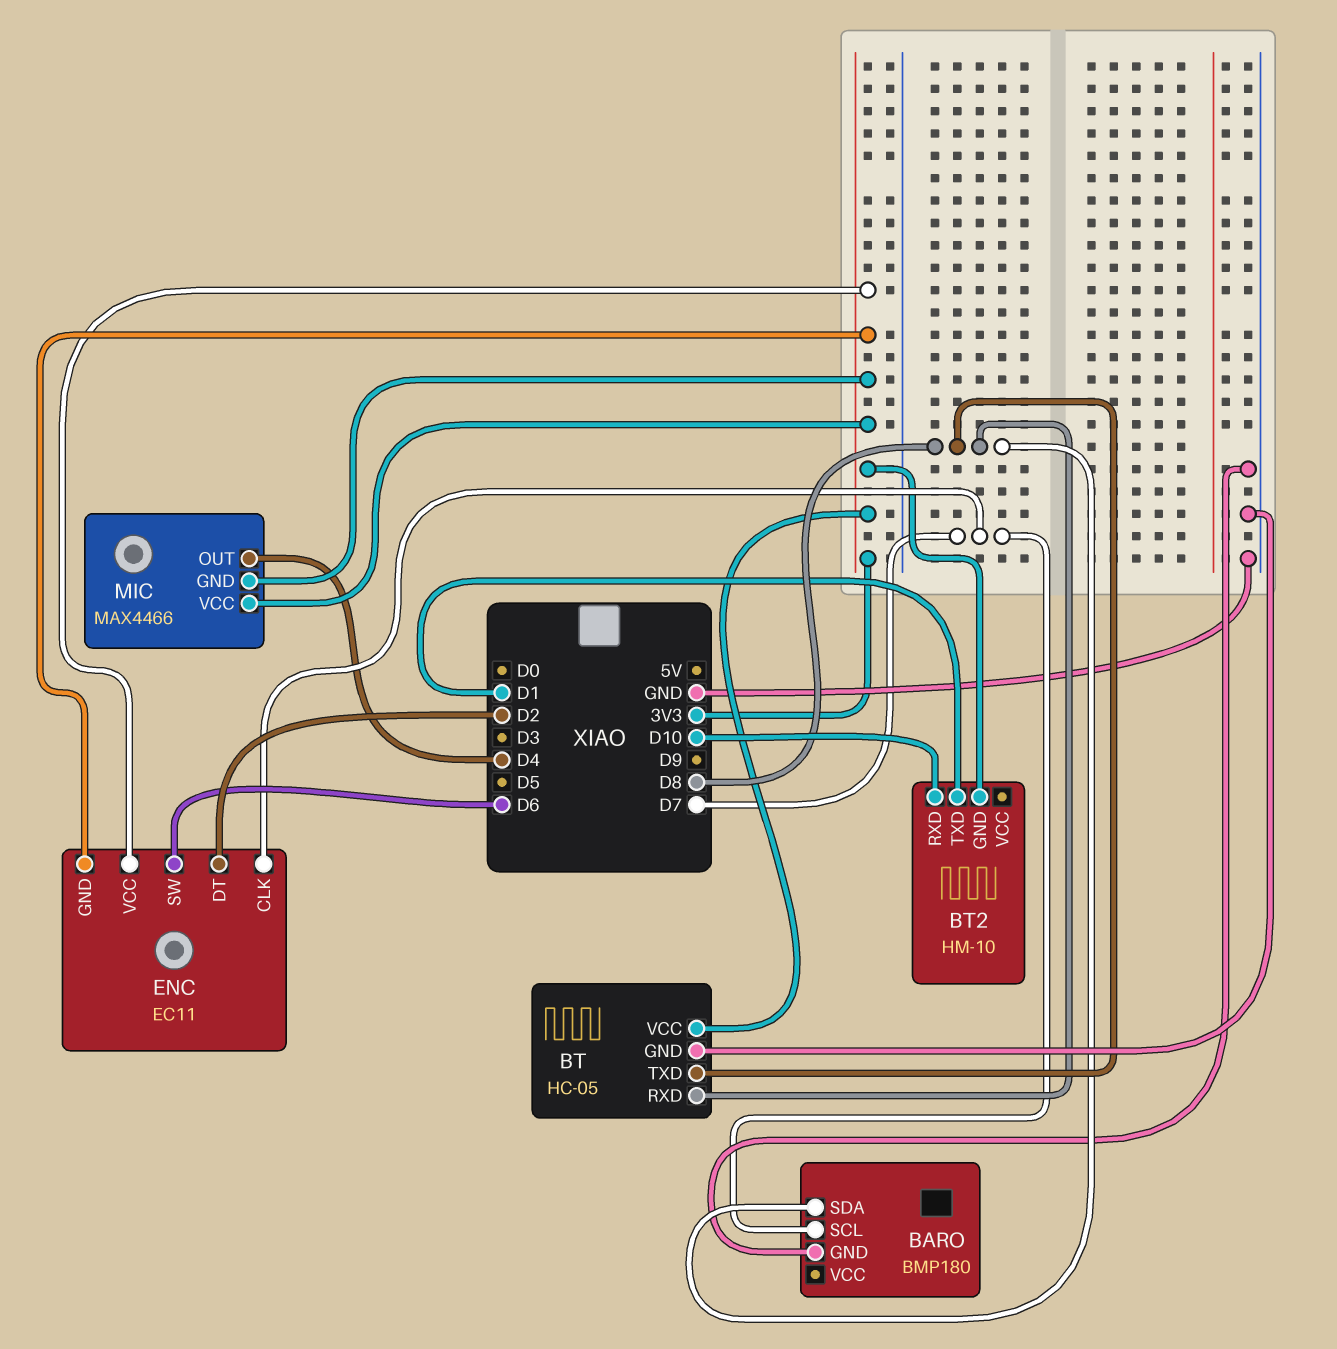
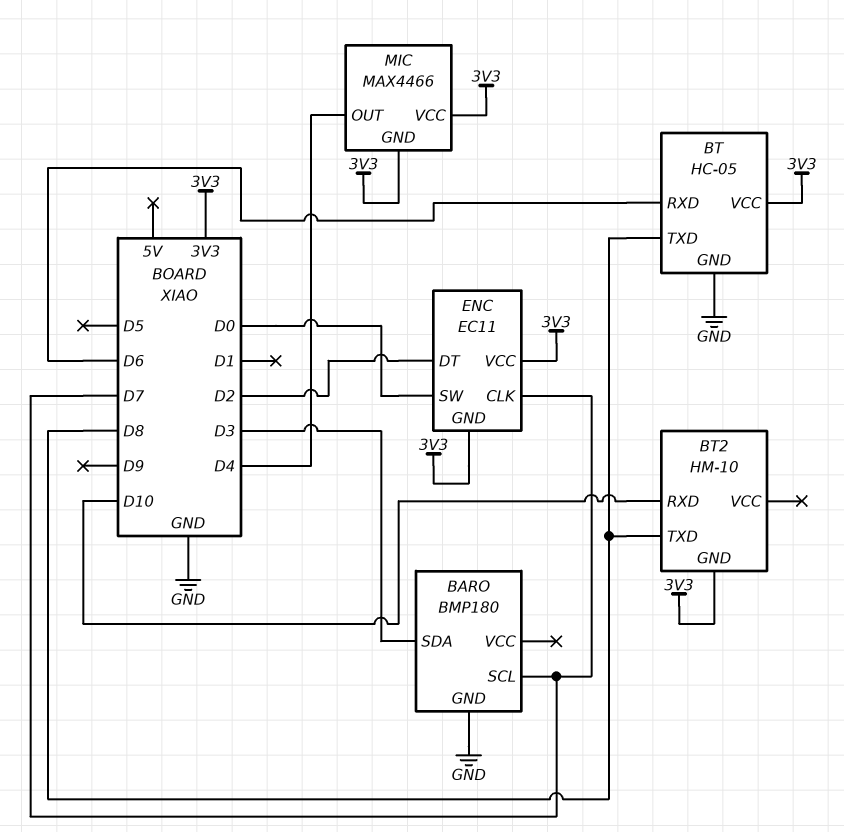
BARO pin SDA: D8 -> D3
BT pin RXD: D8 -> D6
BT2 pin TXD: D1 -> D8
ENC pin SW: D6 -> D0

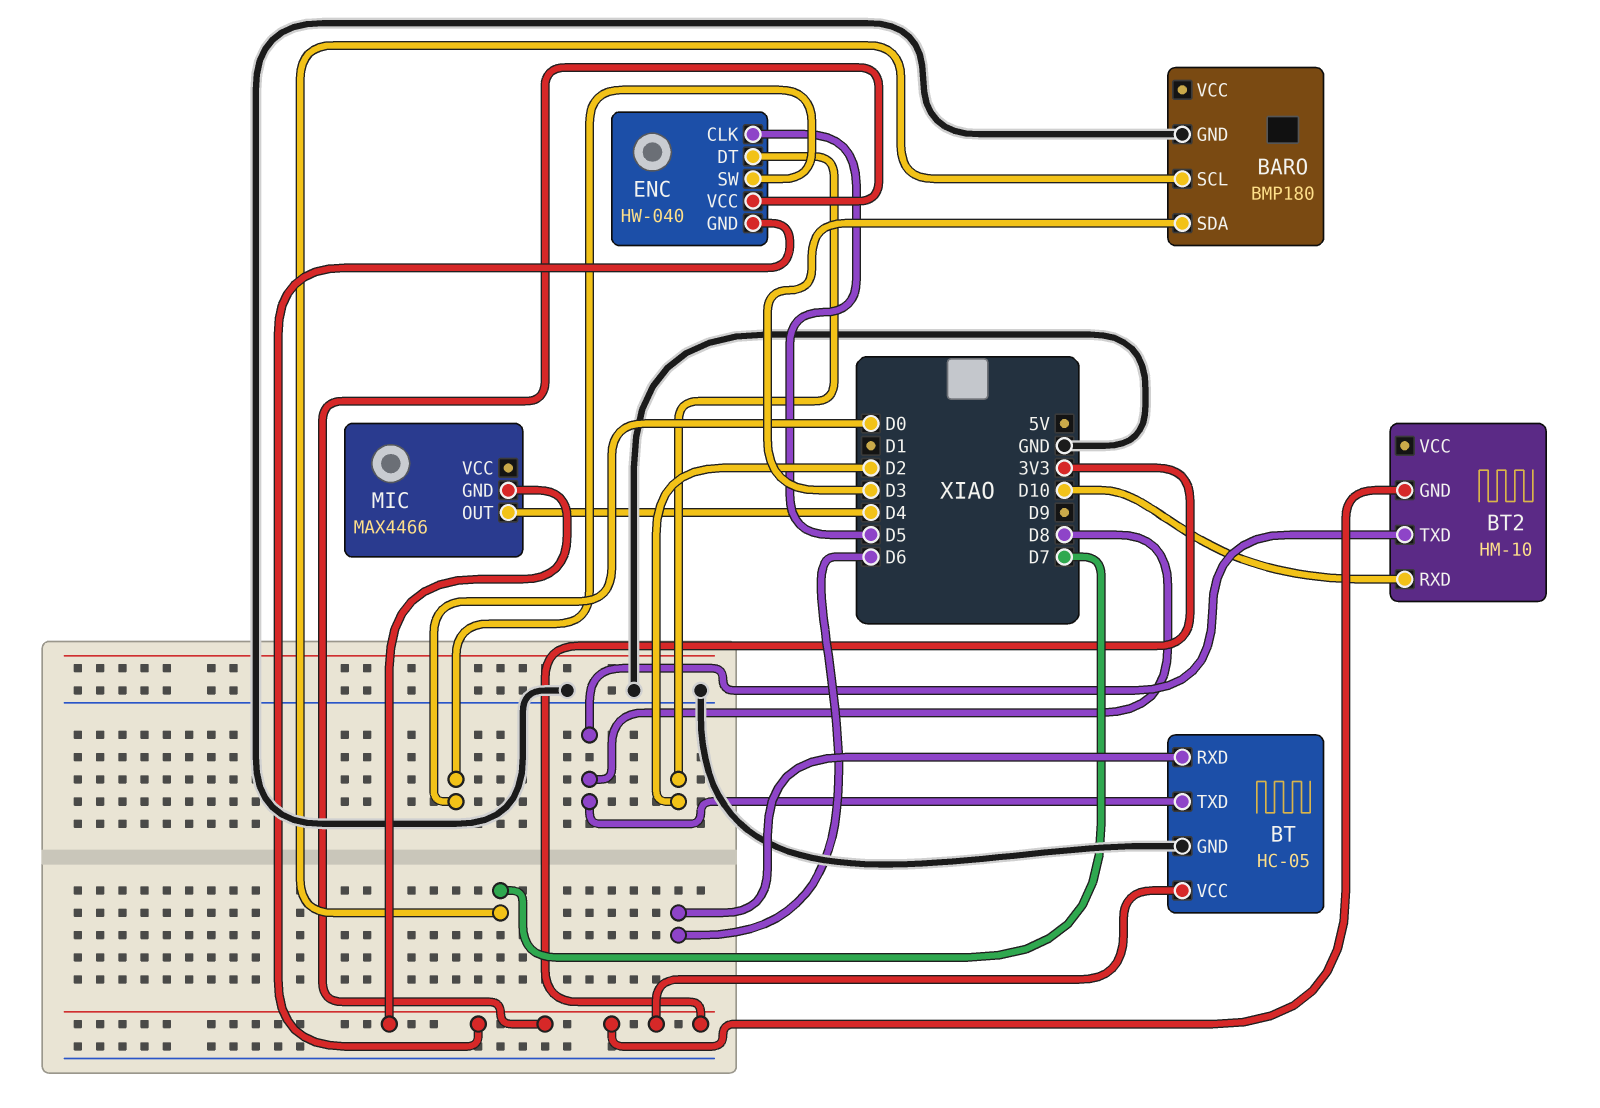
ENC: EC11 -> HW-040
ENC pin CLK: D7 -> D5
MIC pin VCC: 3V3 -> none

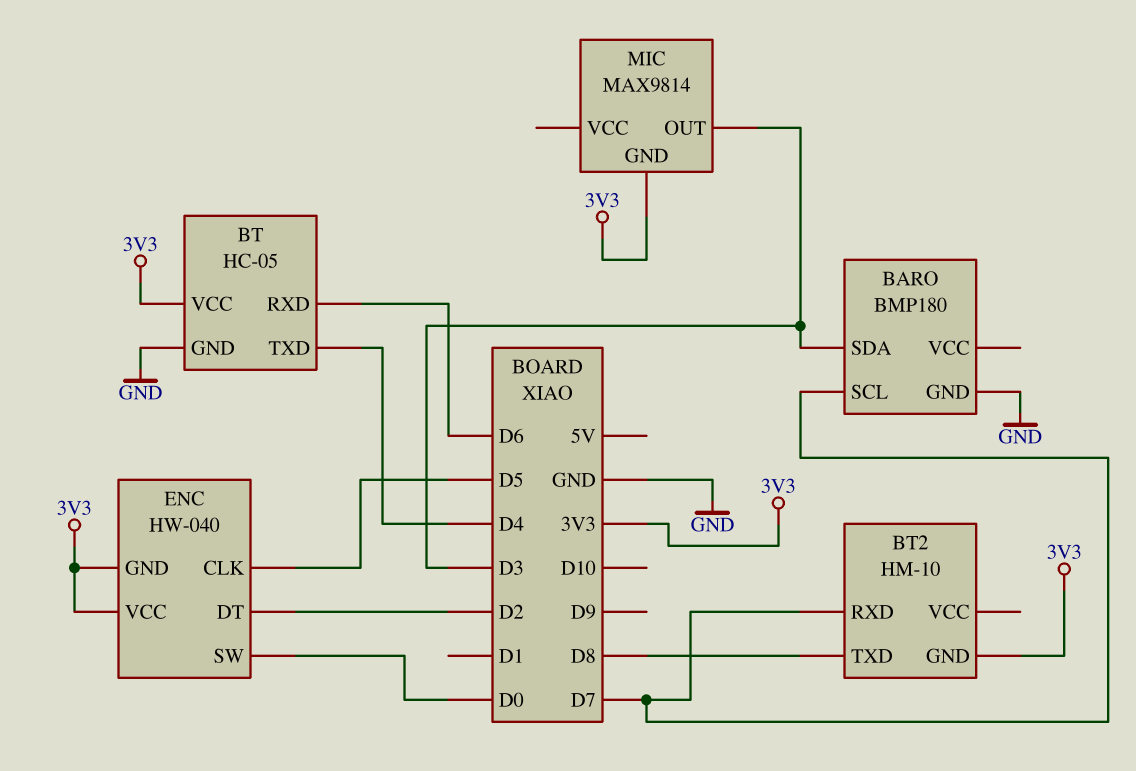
BT pin TXD: D8 -> D4
BT2 pin RXD: D10 -> D7
MIC: MAX4466 -> MAX9814
MIC pin OUT: D4 -> D3

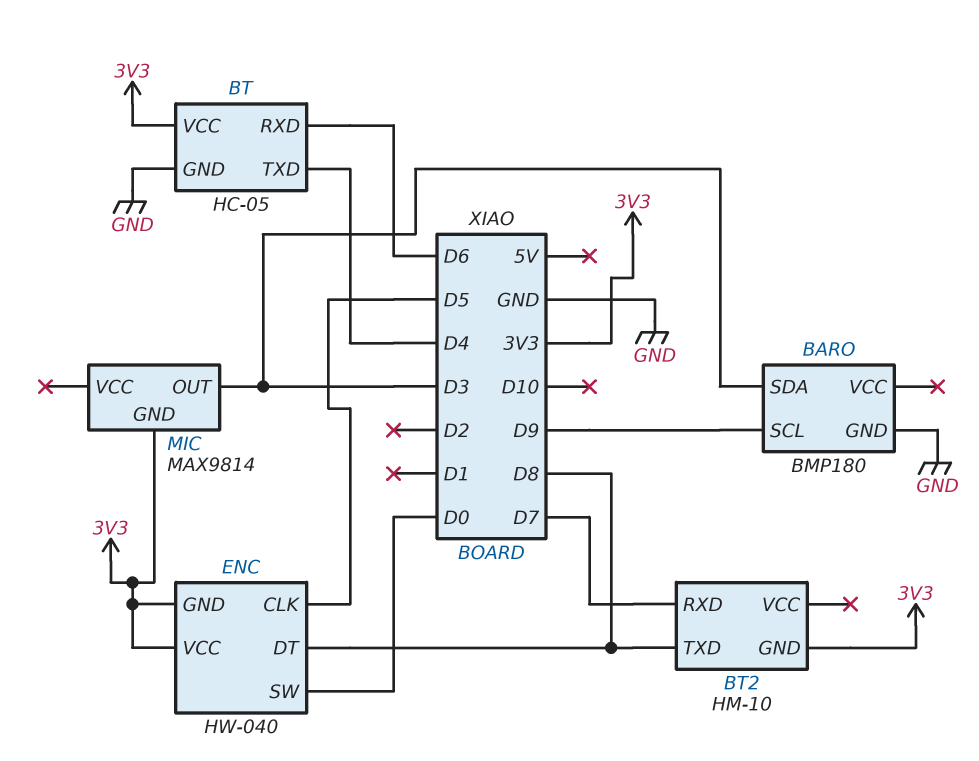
BARO pin SCL: D7 -> D9
ENC pin DT: D2 -> D8

